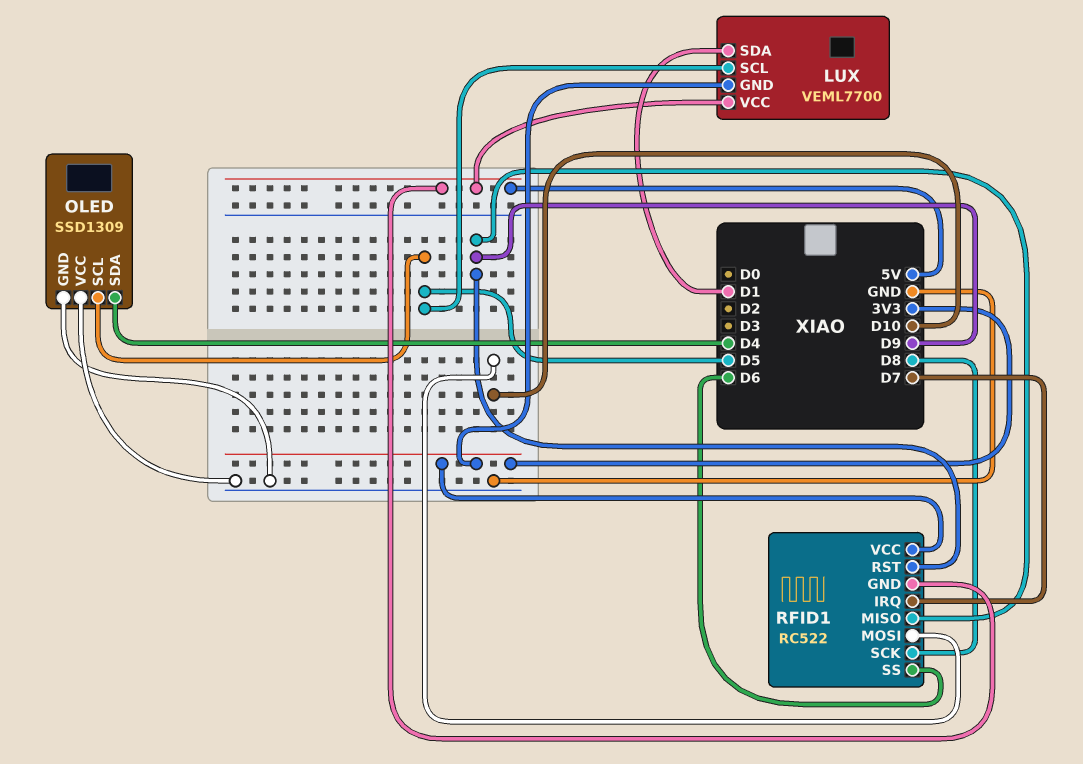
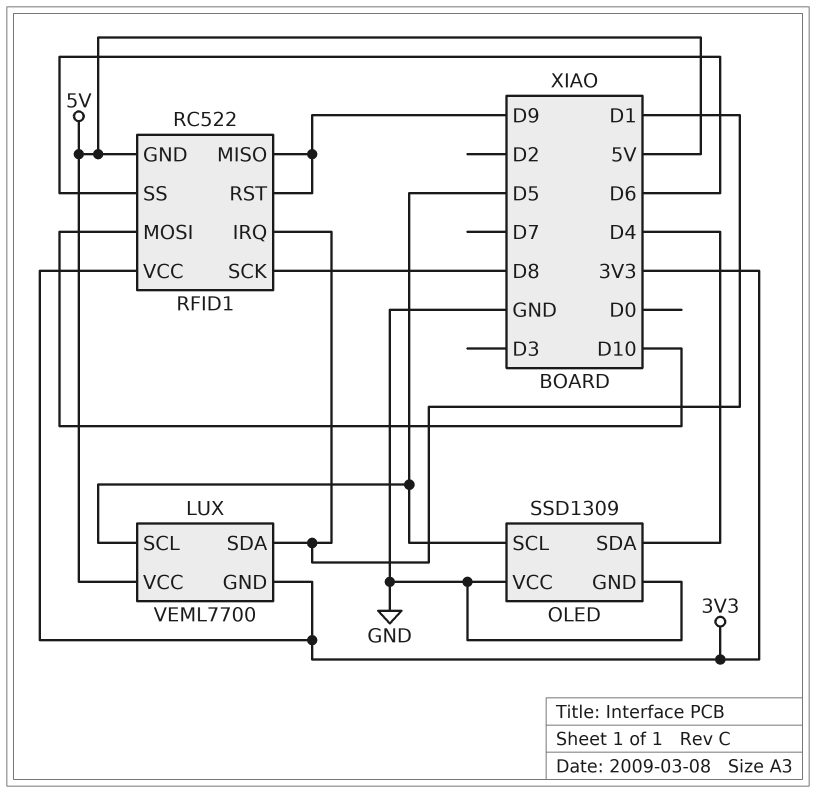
RFID1 pin IRQ: D7 -> D1

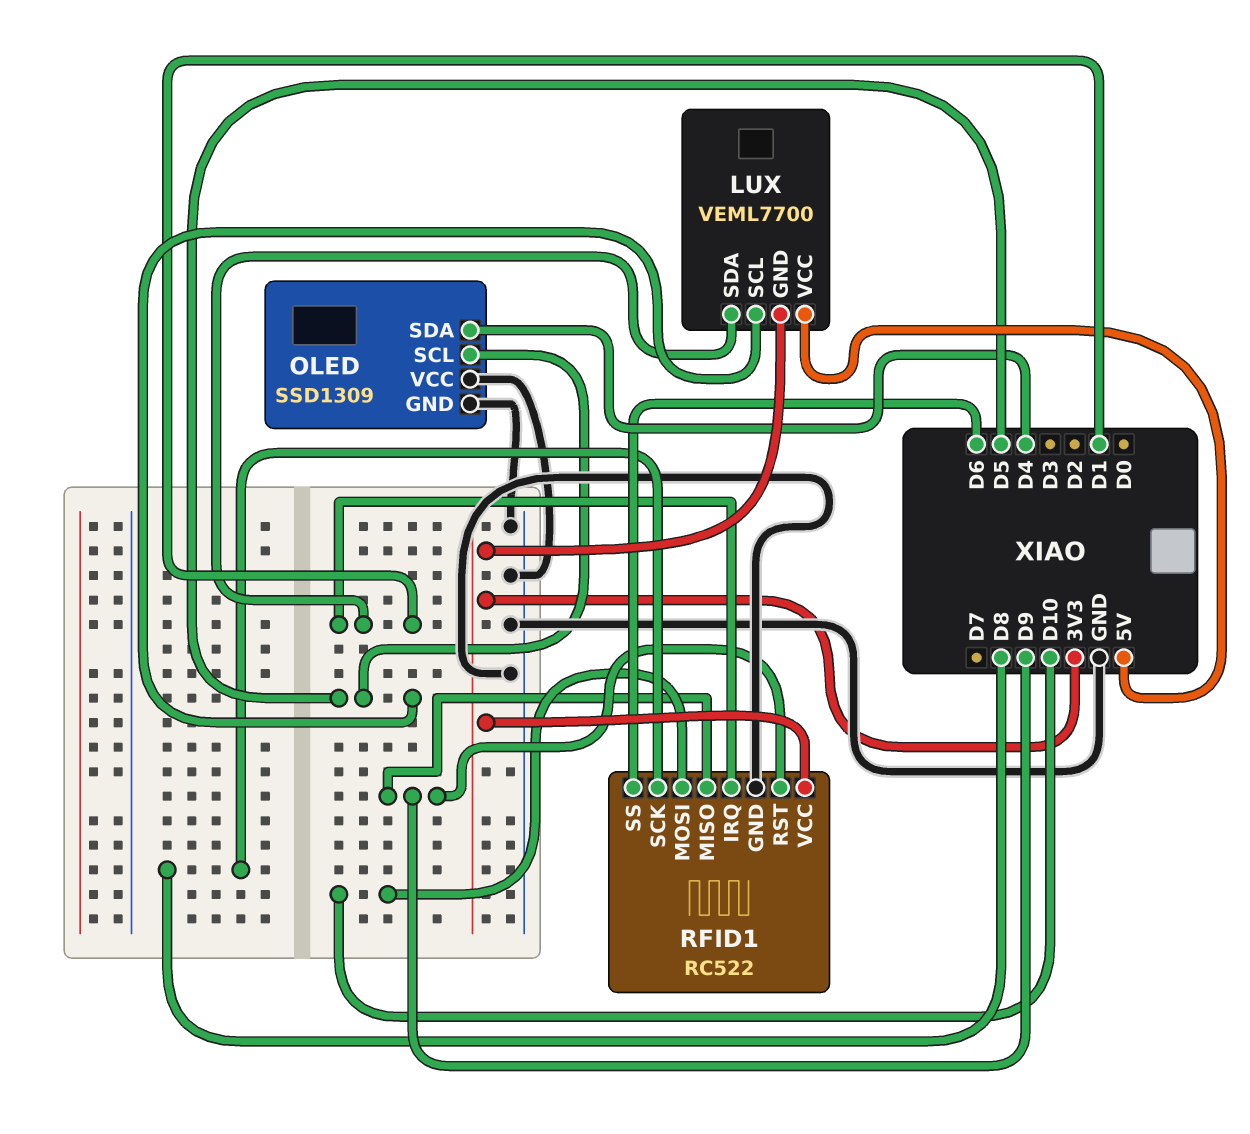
RFID1 pin GND: 5V -> GND

